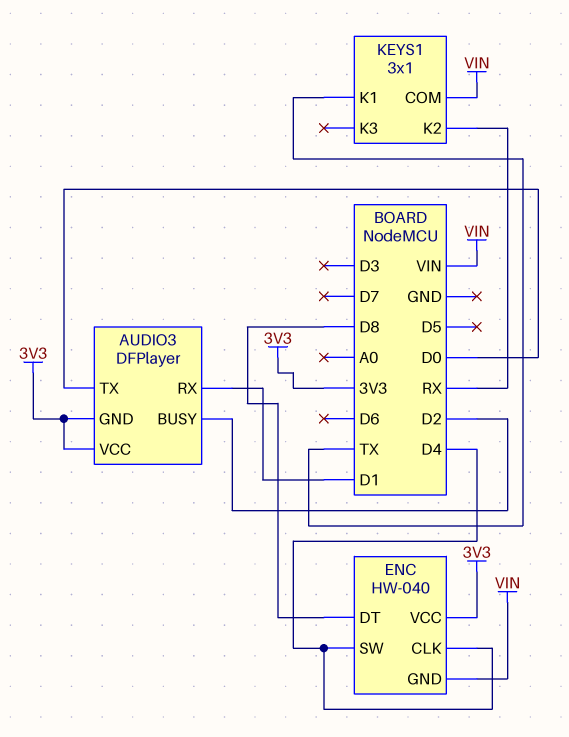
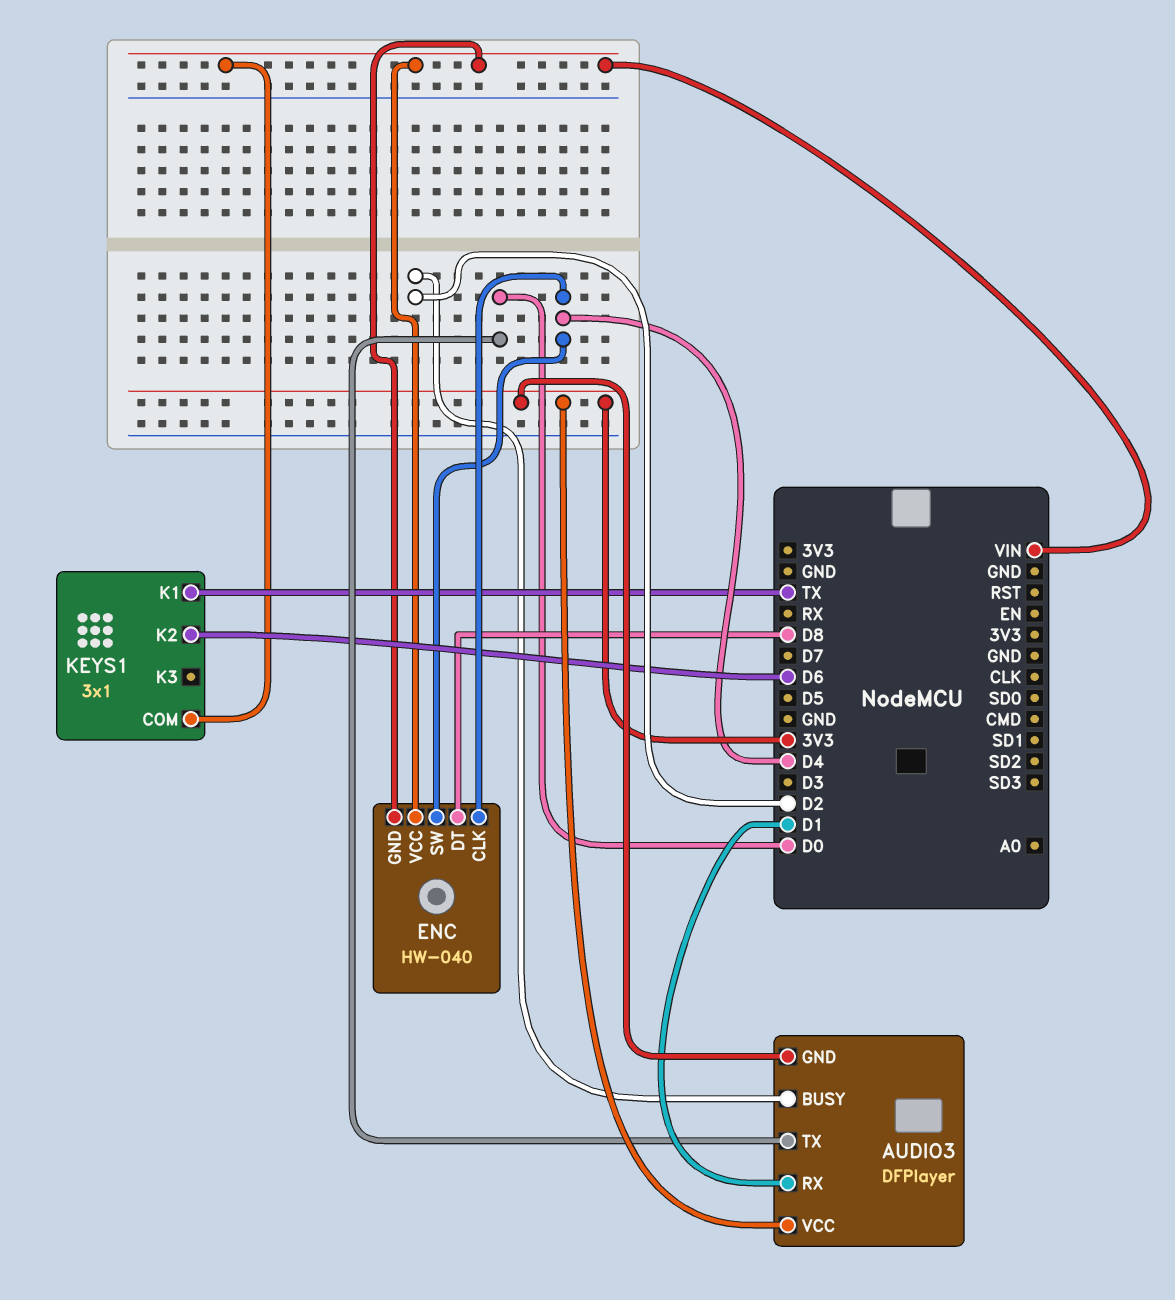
ENC pin VCC: 3V3 -> VIN
KEYS1 pin K2: RX -> D6

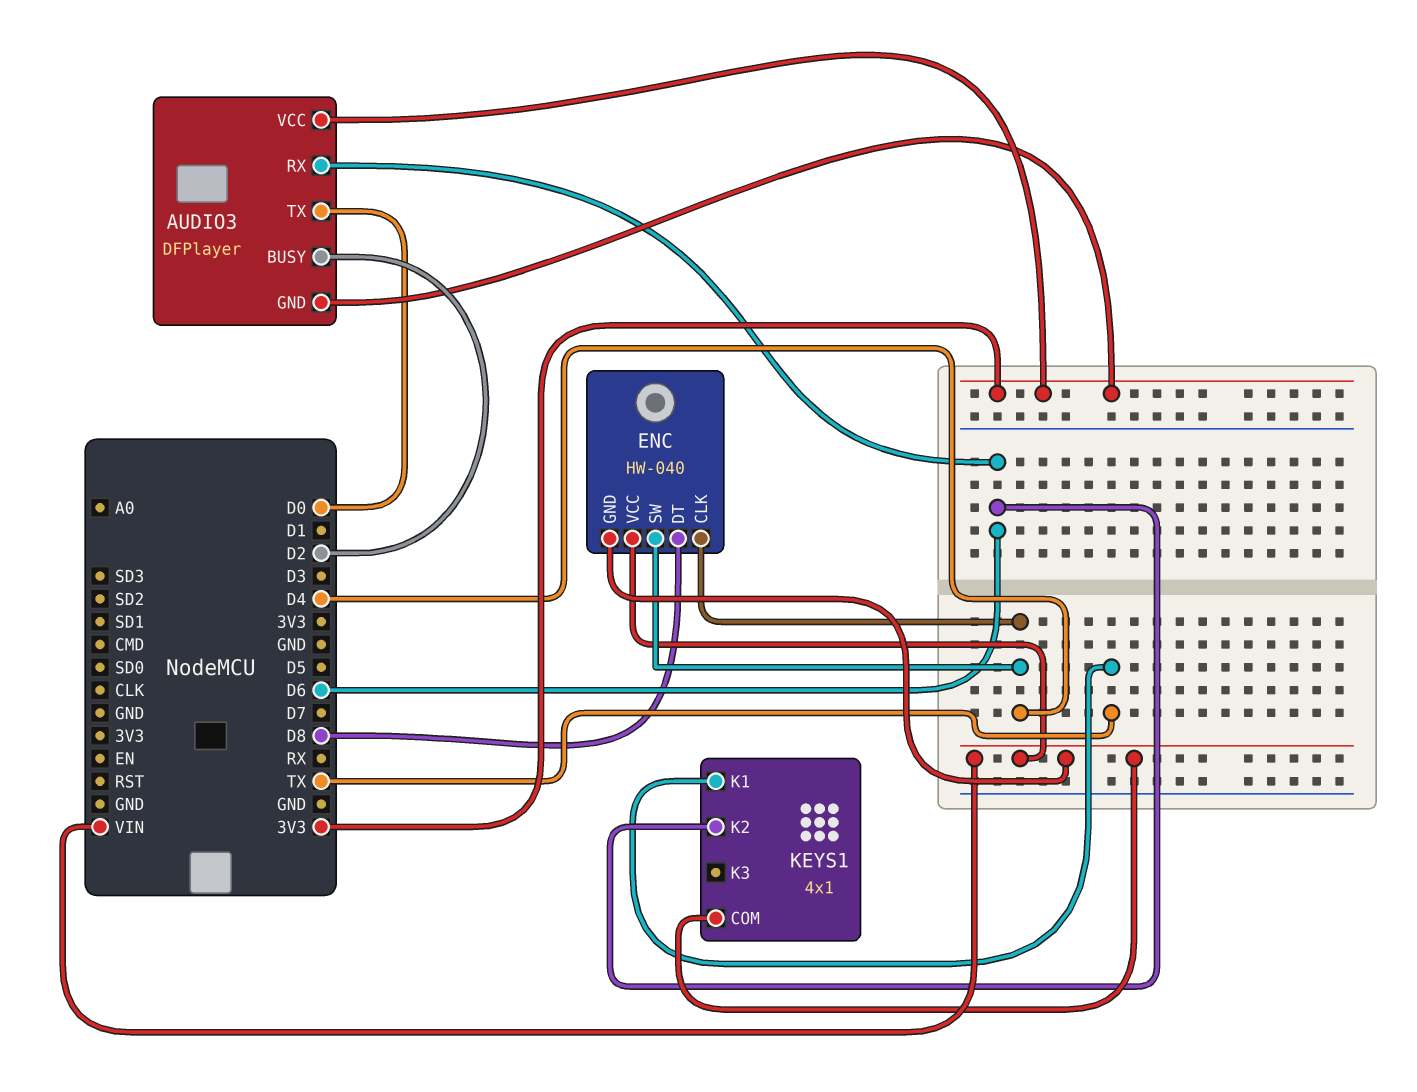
AUDIO3 pin RX: D1 -> D6
KEYS1: 3x1 -> 4x1

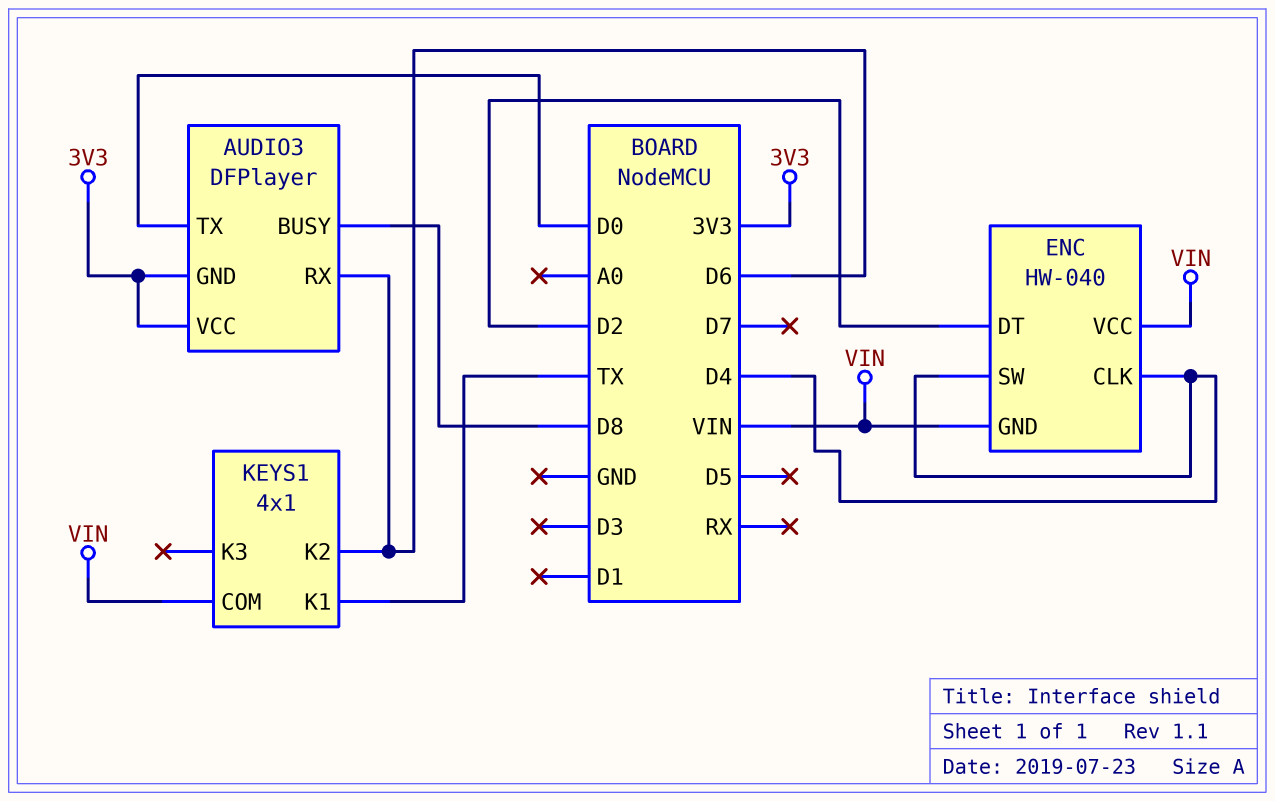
AUDIO3 pin BUSY: D2 -> D8
ENC pin DT: D8 -> D2

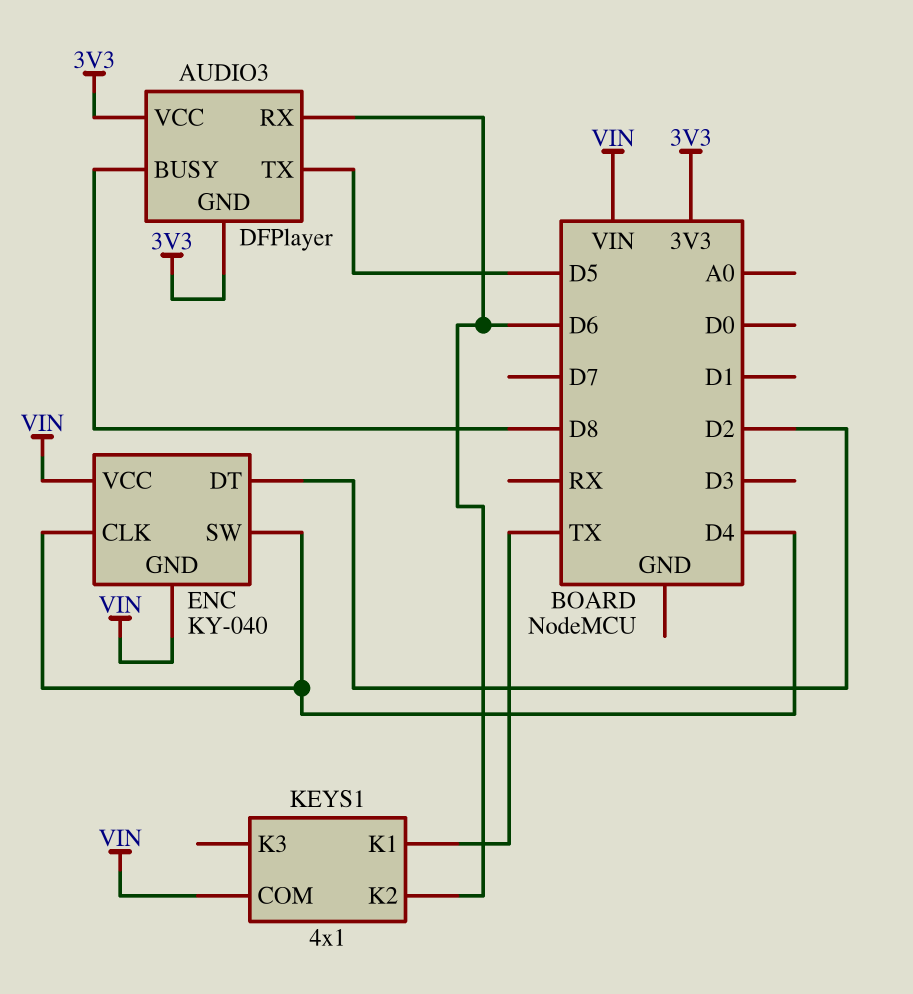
AUDIO3 pin TX: D0 -> D5
ENC: HW-040 -> KY-040

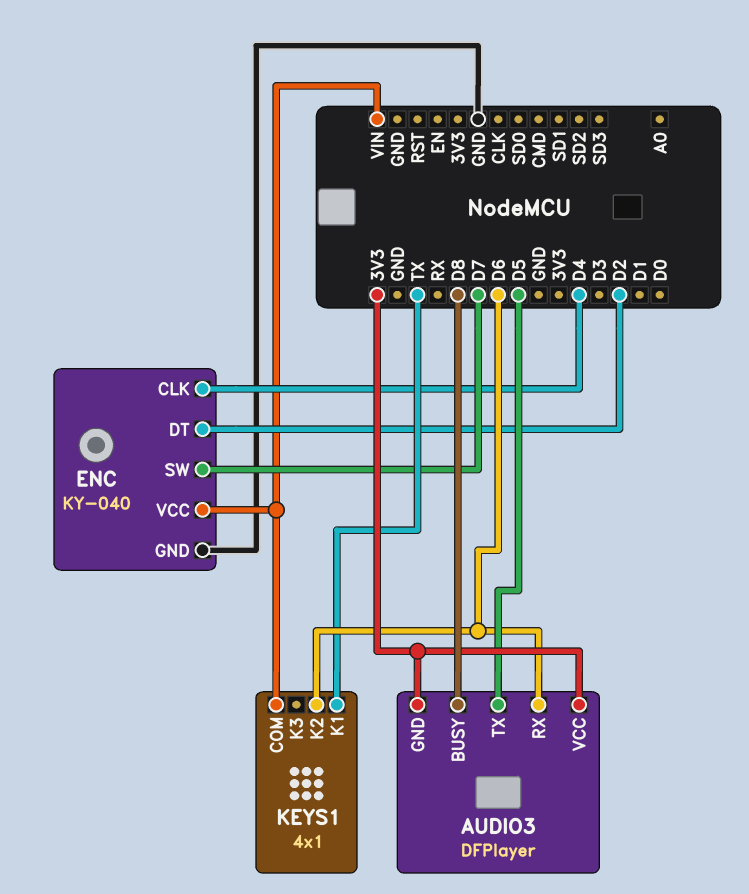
ENC pin GND: VIN -> GND
ENC pin SW: D4 -> D7

